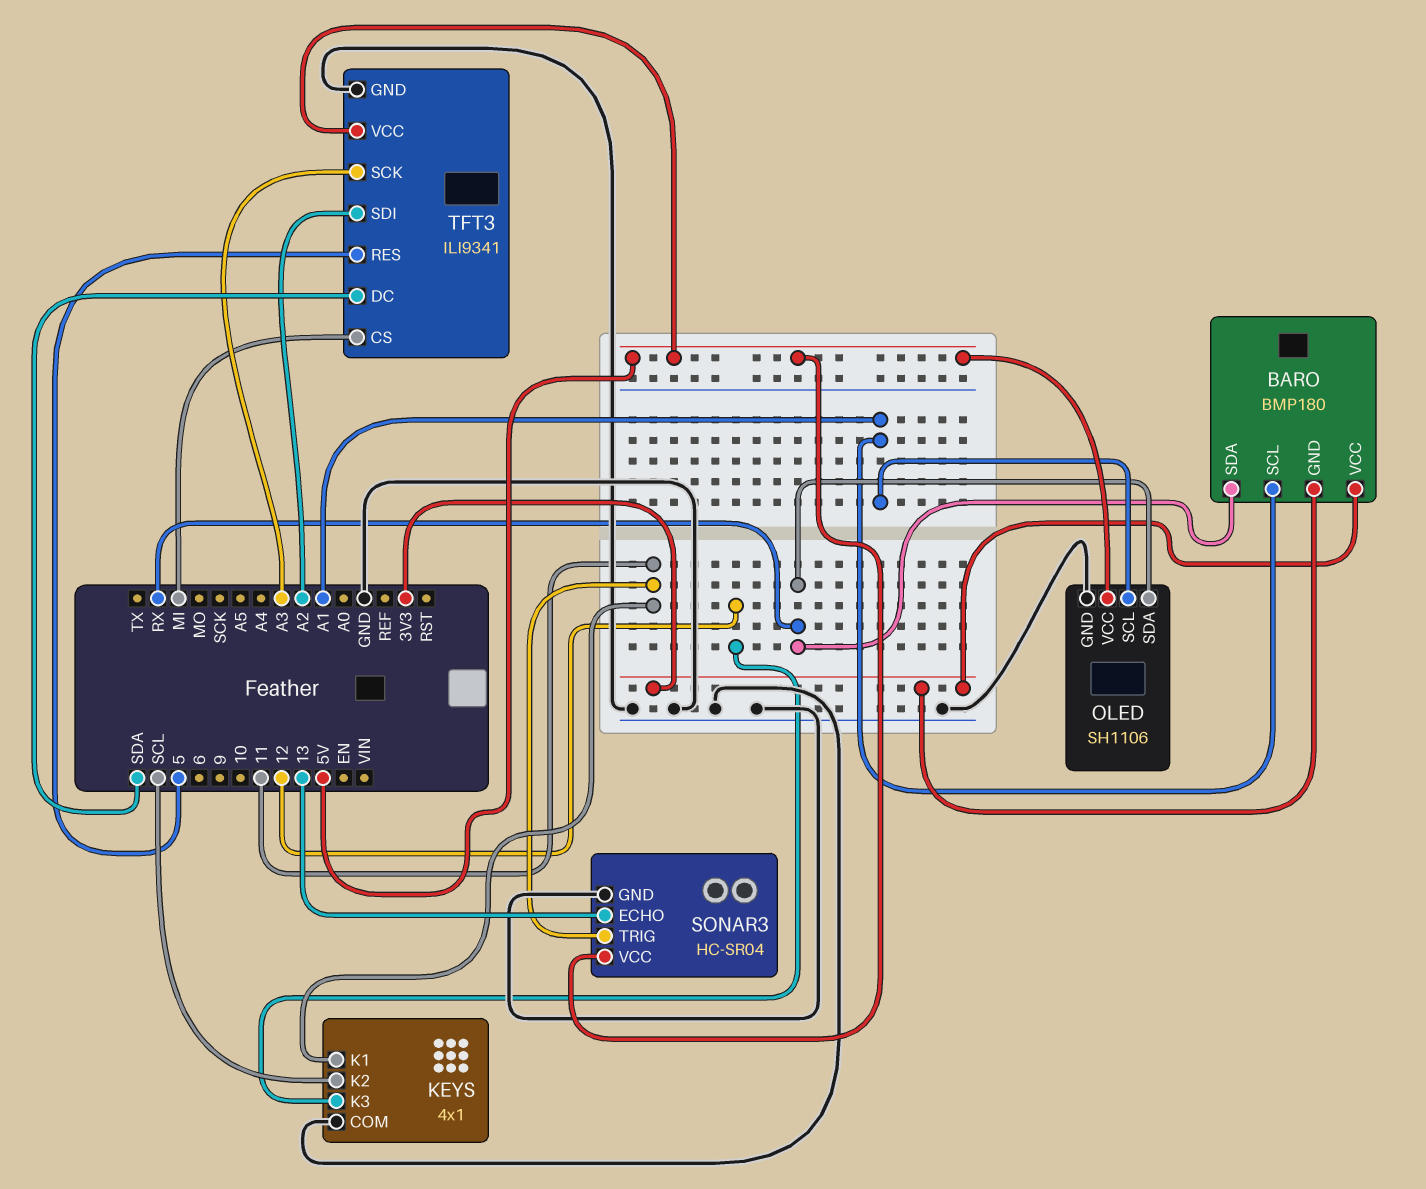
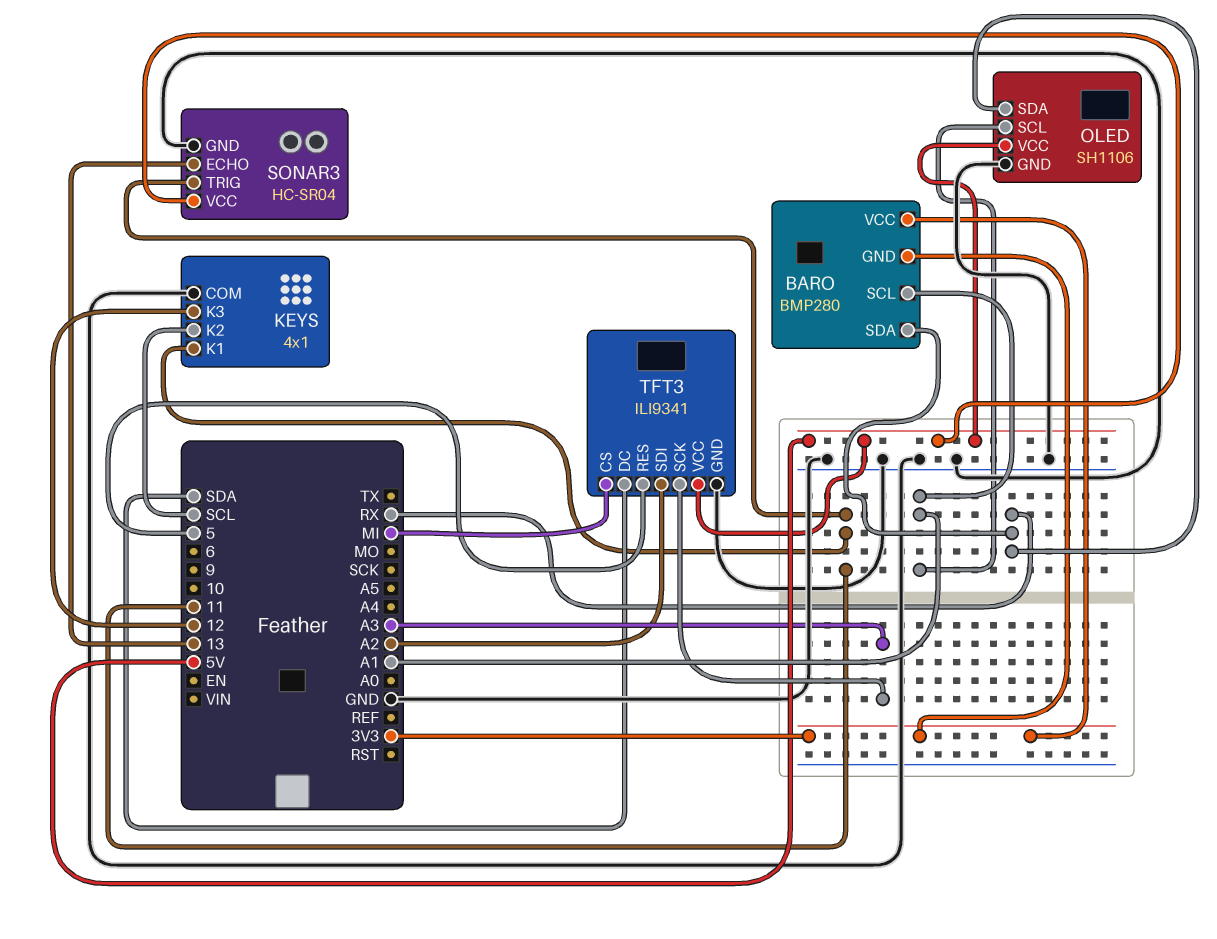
BARO: BMP180 -> BMP280

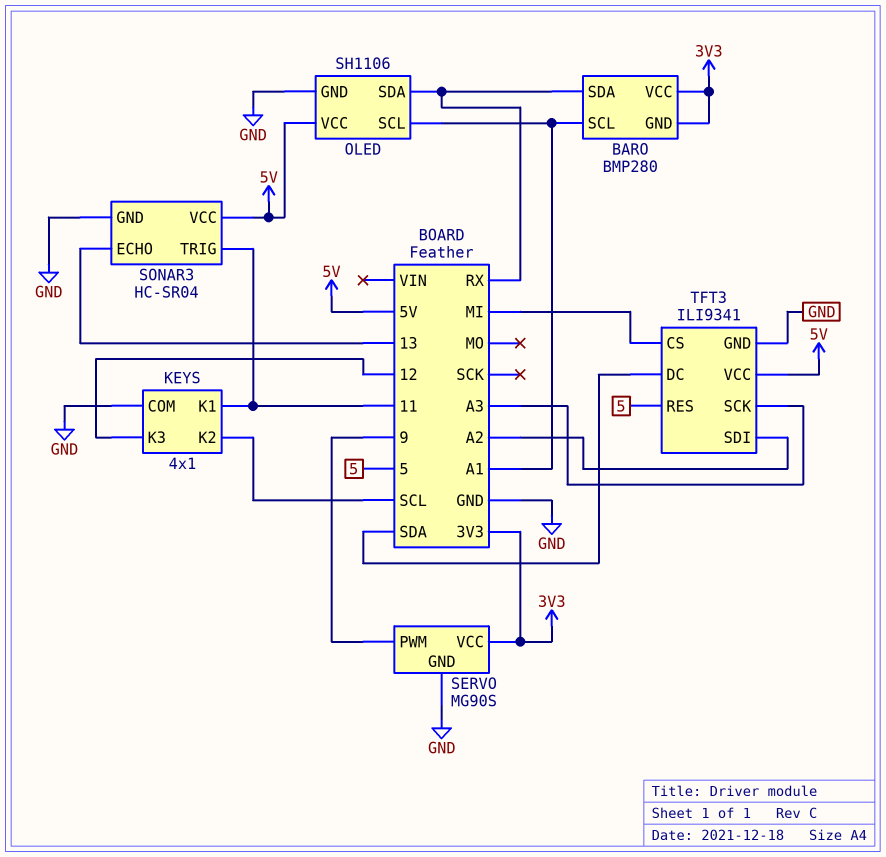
SERVO: none -> MG90S
SERVO pin GND: none -> GND
SERVO pin PWM: none -> 9
SERVO pin VCC: none -> 3V3

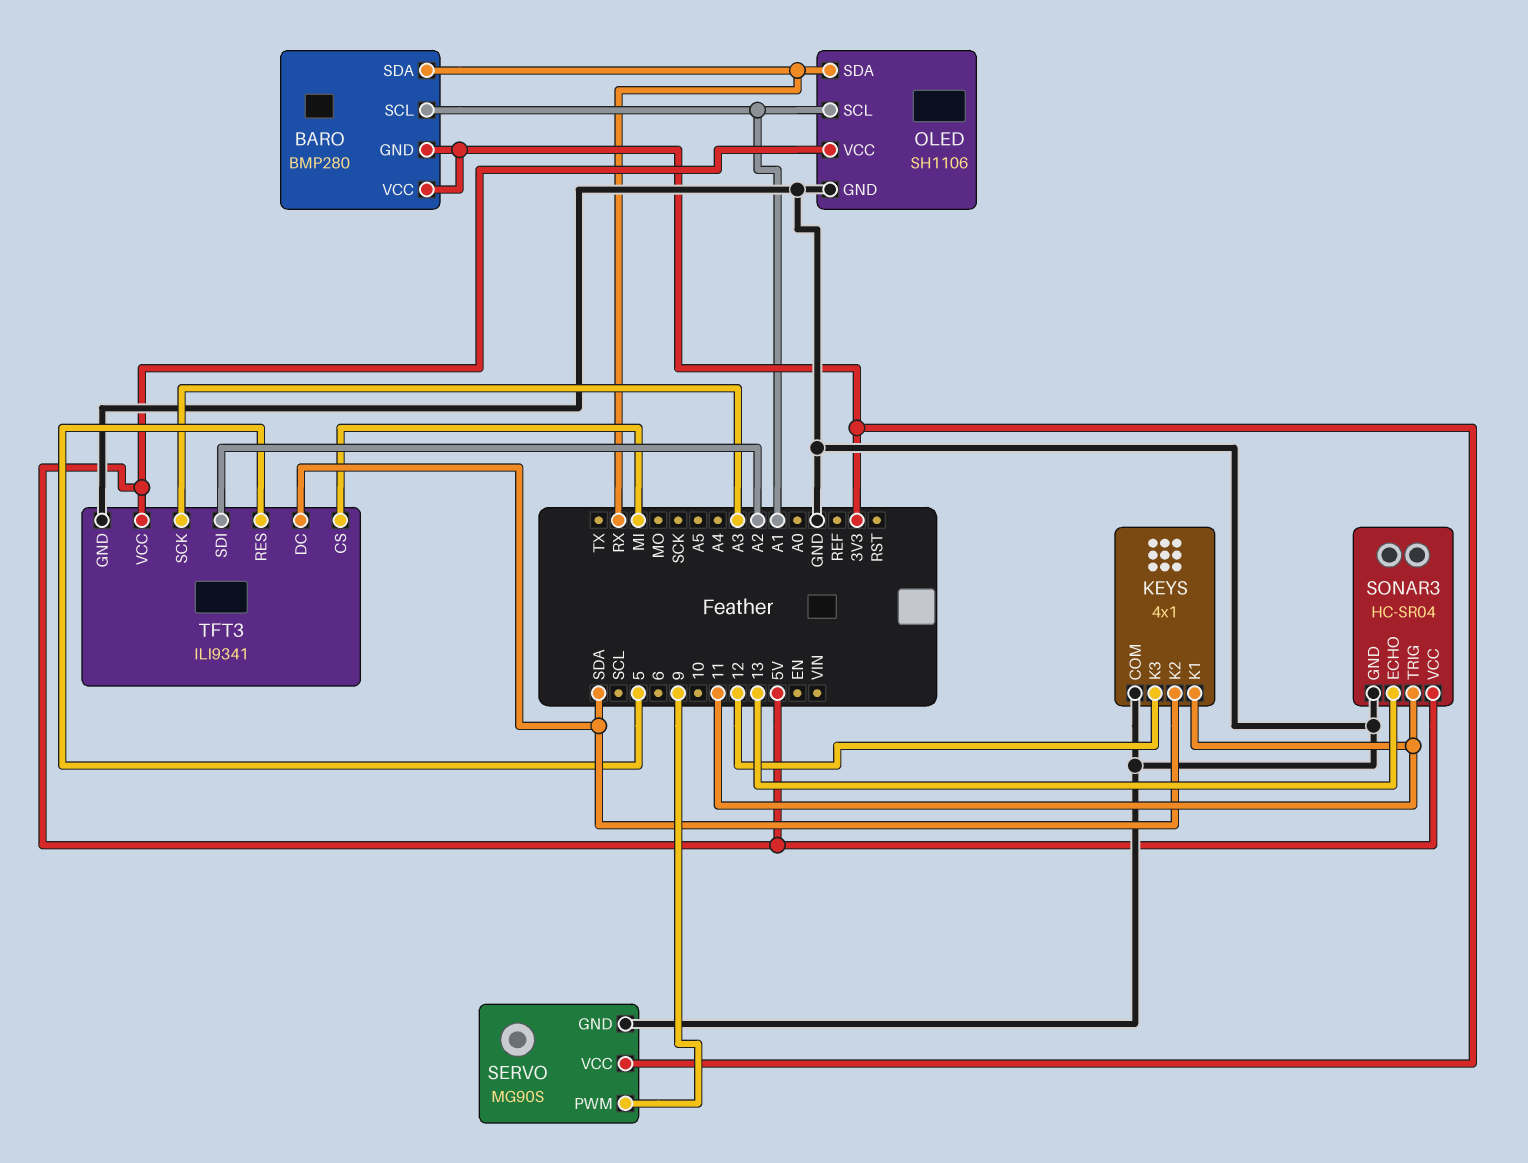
KEYS pin K2: SCL -> SDA

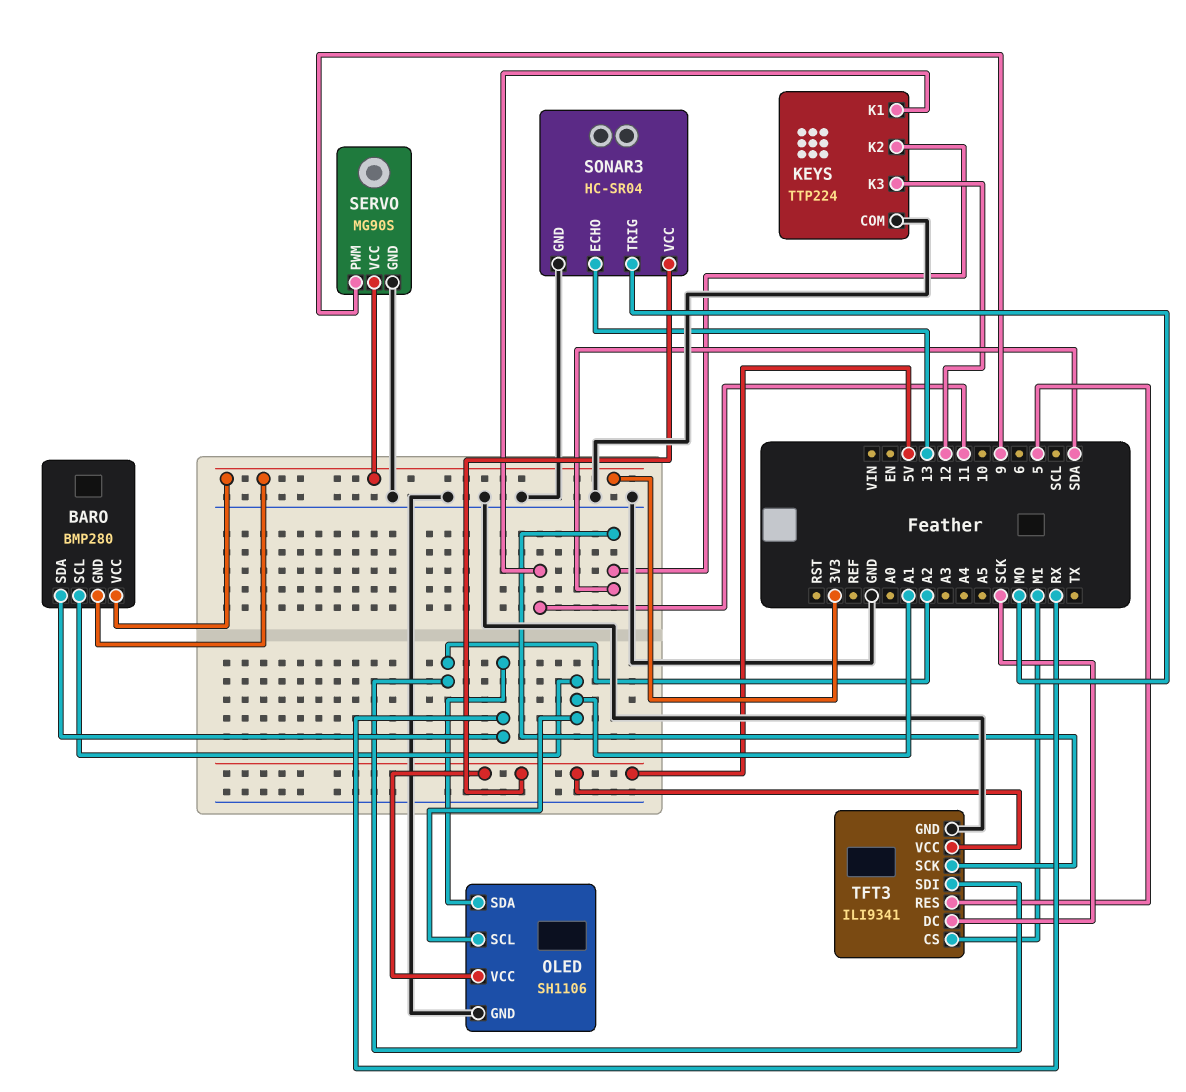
KEYS: 4x1 -> TTP224
SONAR3 pin TRIG: 11 -> MO
TFT3 pin DC: SDA -> SCK
TFT3 pin SCK: A3 -> SDA

